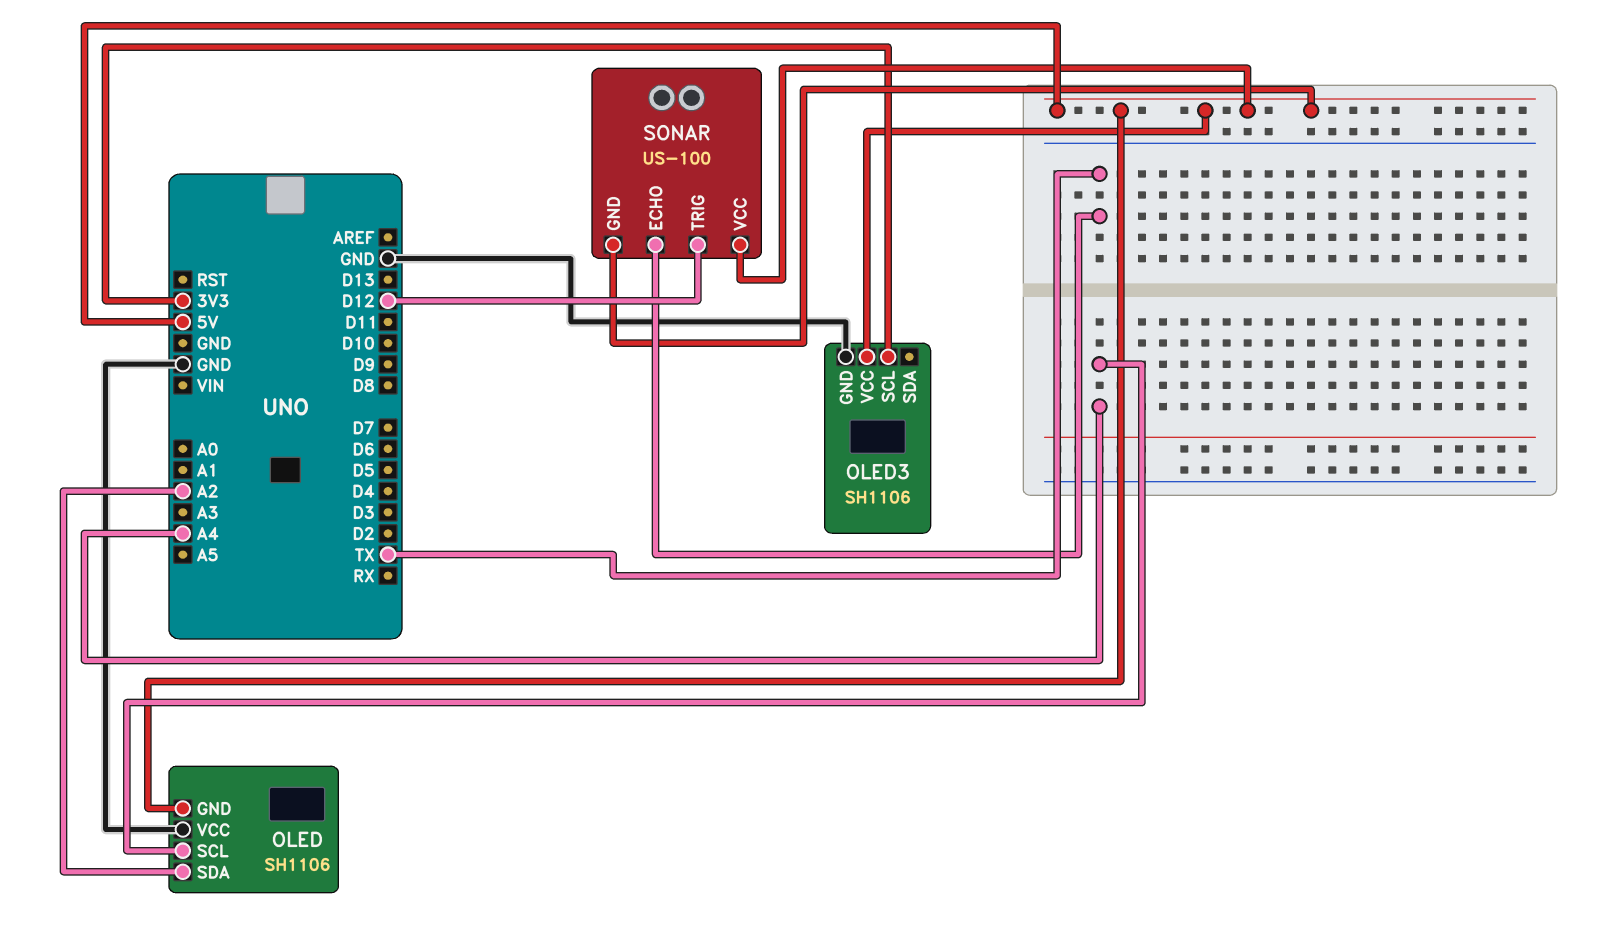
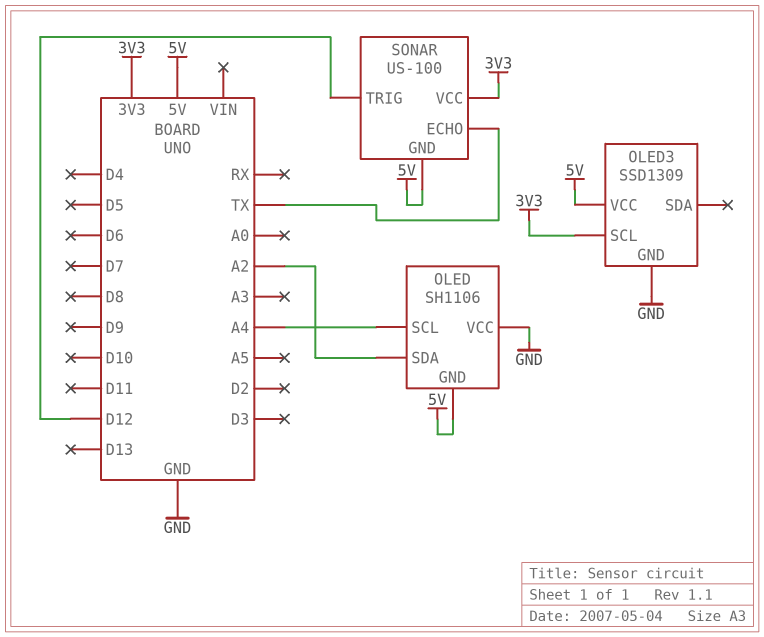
OLED3: SH1106 -> SSD1309
SONAR pin VCC: 5V -> 3V3

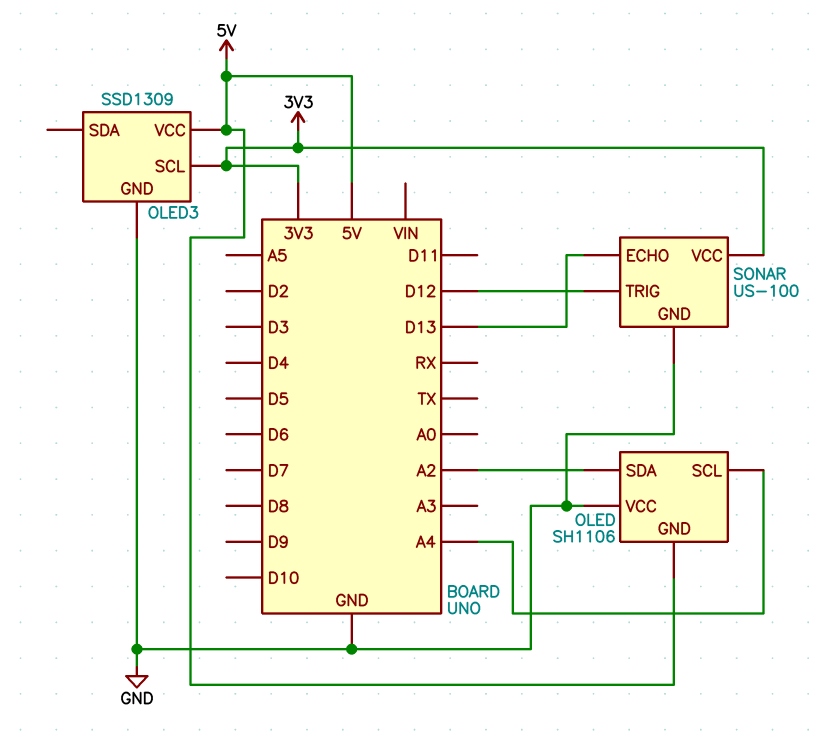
SONAR pin ECHO: TX -> D13
SONAR pin GND: 5V -> GND

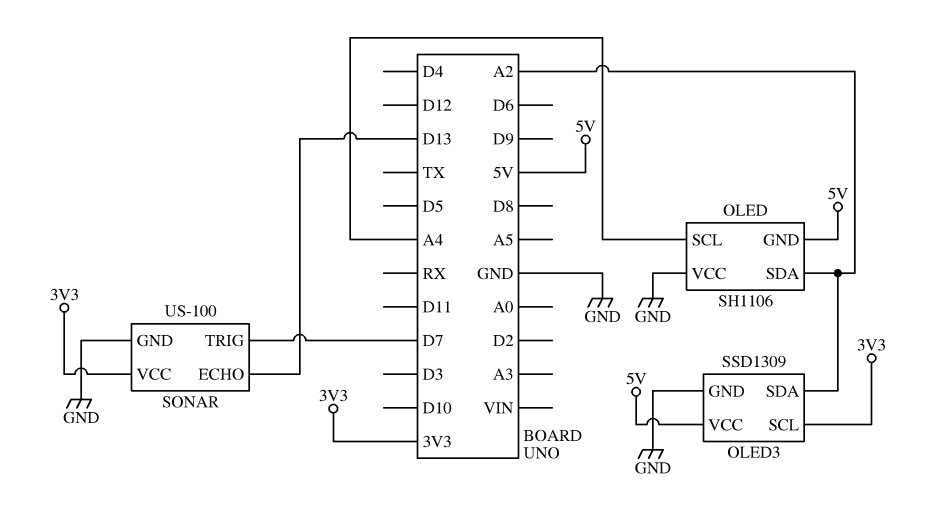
OLED3 pin SDA: none -> A2
SONAR pin TRIG: D12 -> D7

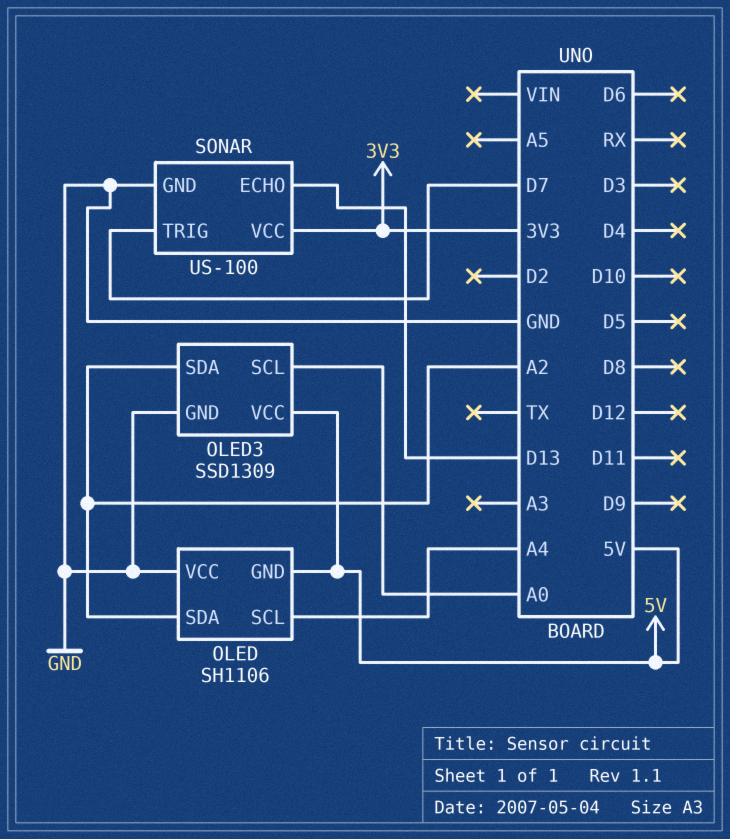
OLED3 pin SCL: 3V3 -> A0

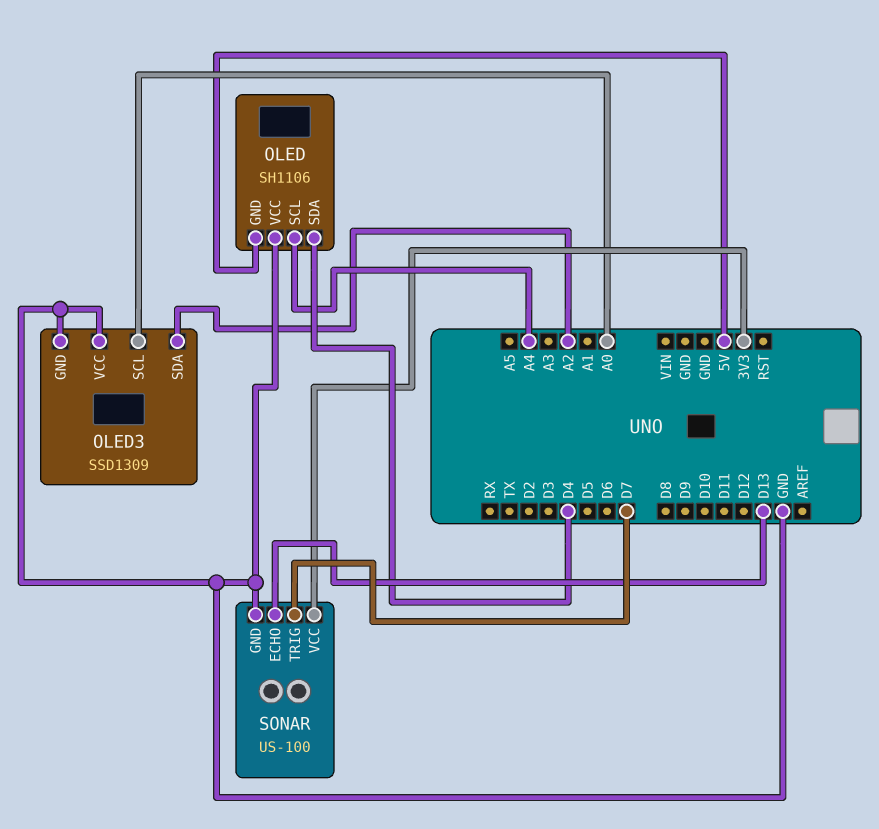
OLED pin SDA: A2 -> D4
OLED3 pin VCC: 5V -> GND

